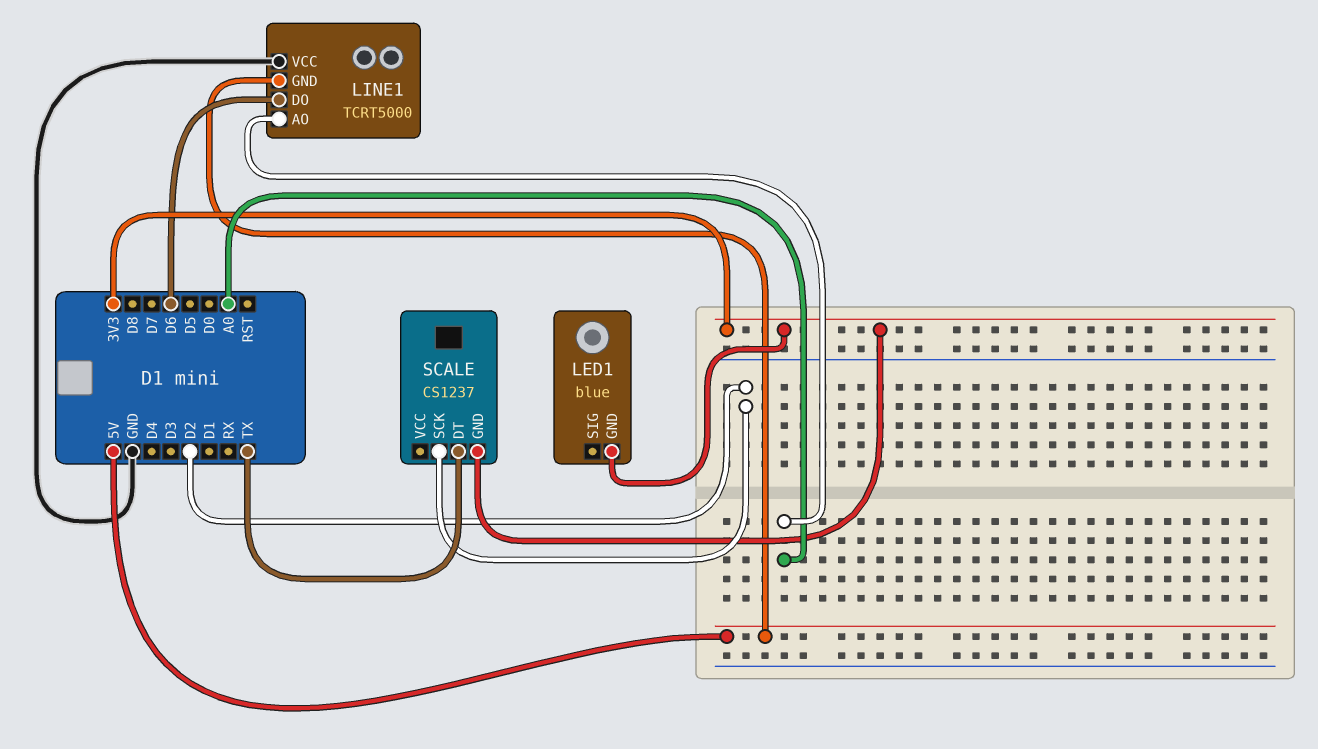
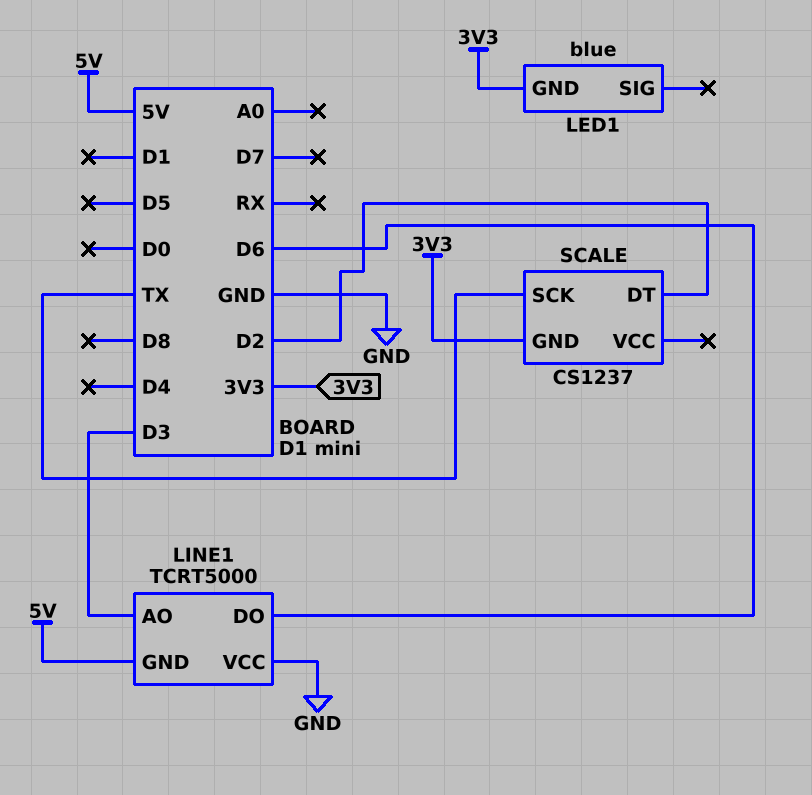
LINE1 pin AO: A0 -> D3
SCALE pin DT: TX -> D2
SCALE pin SCK: D2 -> TX

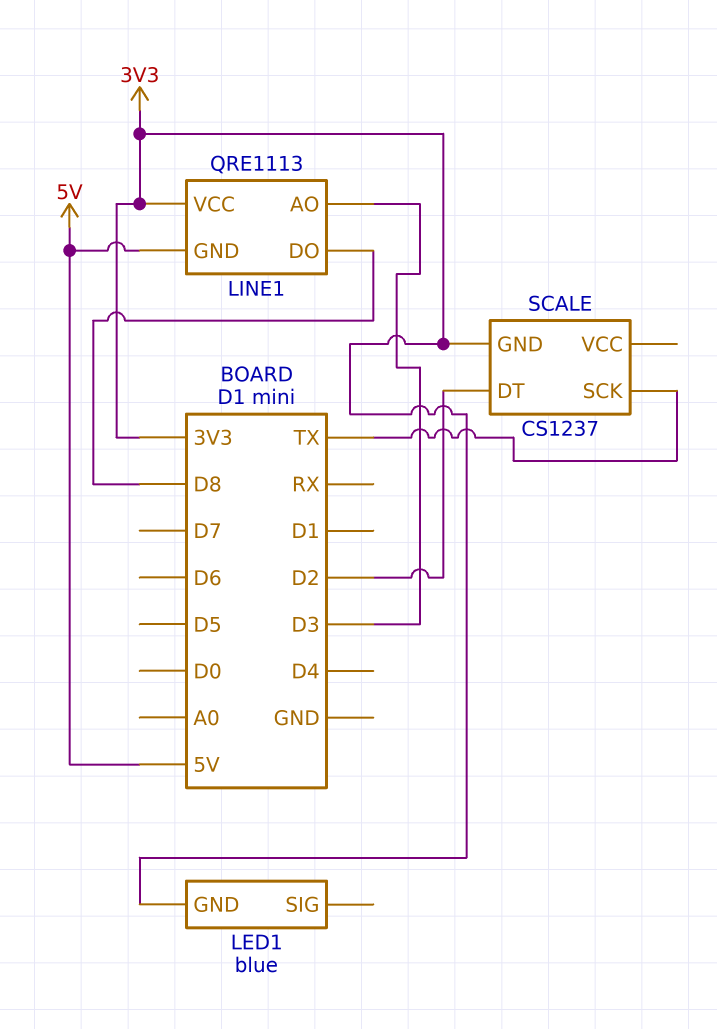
LINE1: TCRT5000 -> QRE1113
LINE1 pin DO: D6 -> D8
LINE1 pin VCC: GND -> 3V3

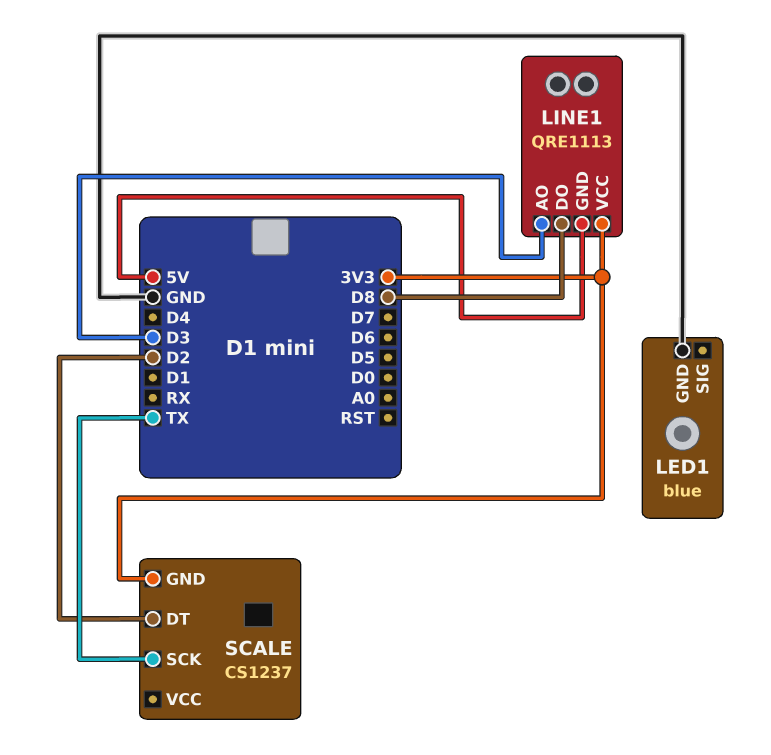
LED1 pin GND: 3V3 -> GND

